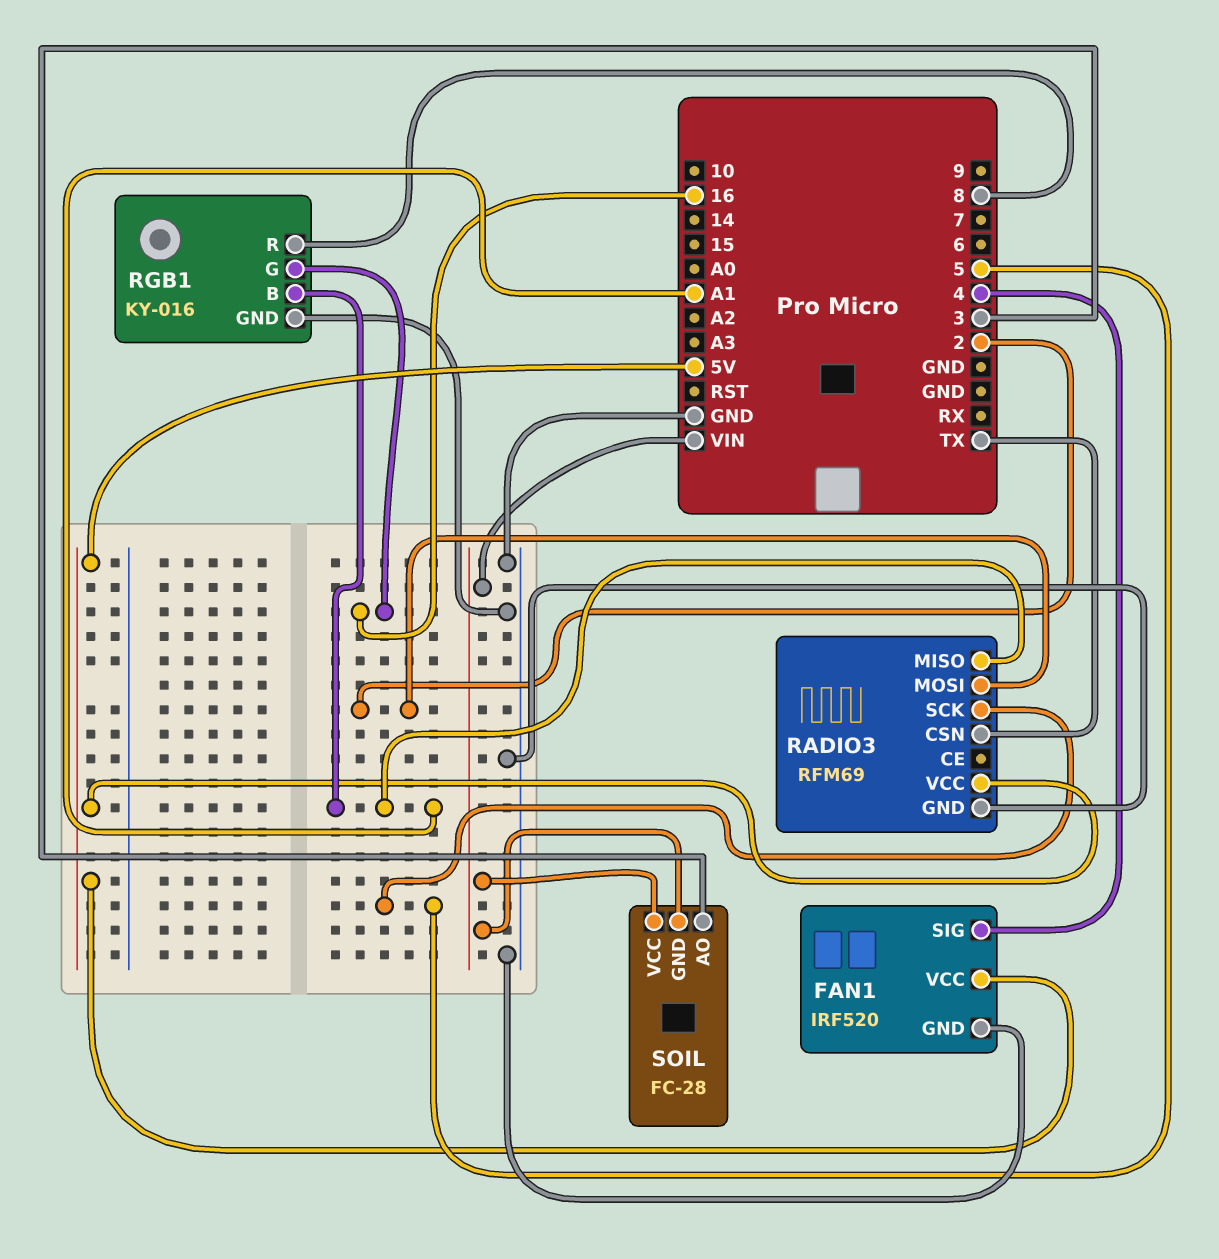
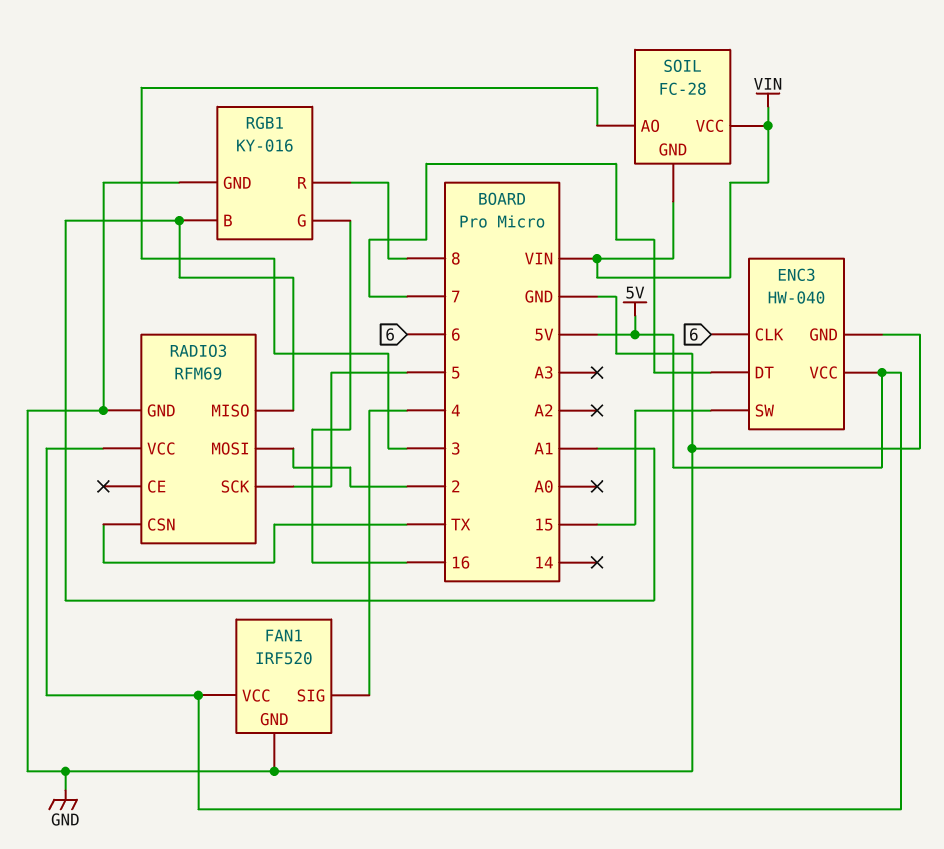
ENC3: none -> HW-040
ENC3 pin CLK: none -> 6
ENC3 pin DT: none -> 7
ENC3 pin GND: none -> GND
ENC3 pin SW: none -> 15
ENC3 pin VCC: none -> 5V

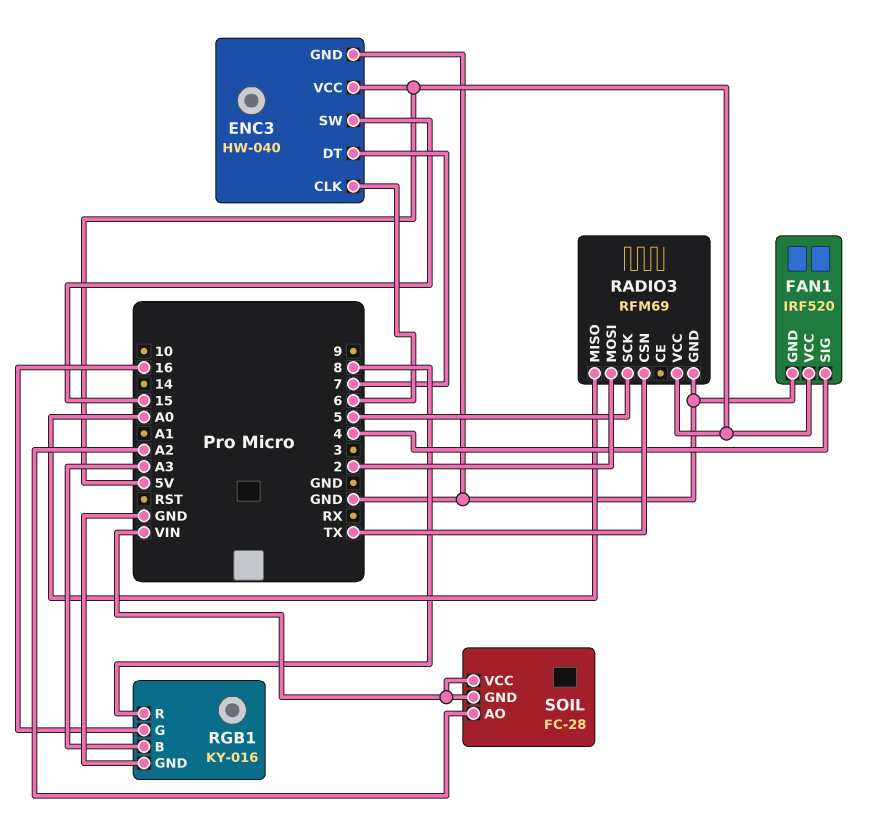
RADIO3 pin MISO: A1 -> A0
RGB1 pin B: A1 -> A3
SOIL pin AO: 3 -> A2

